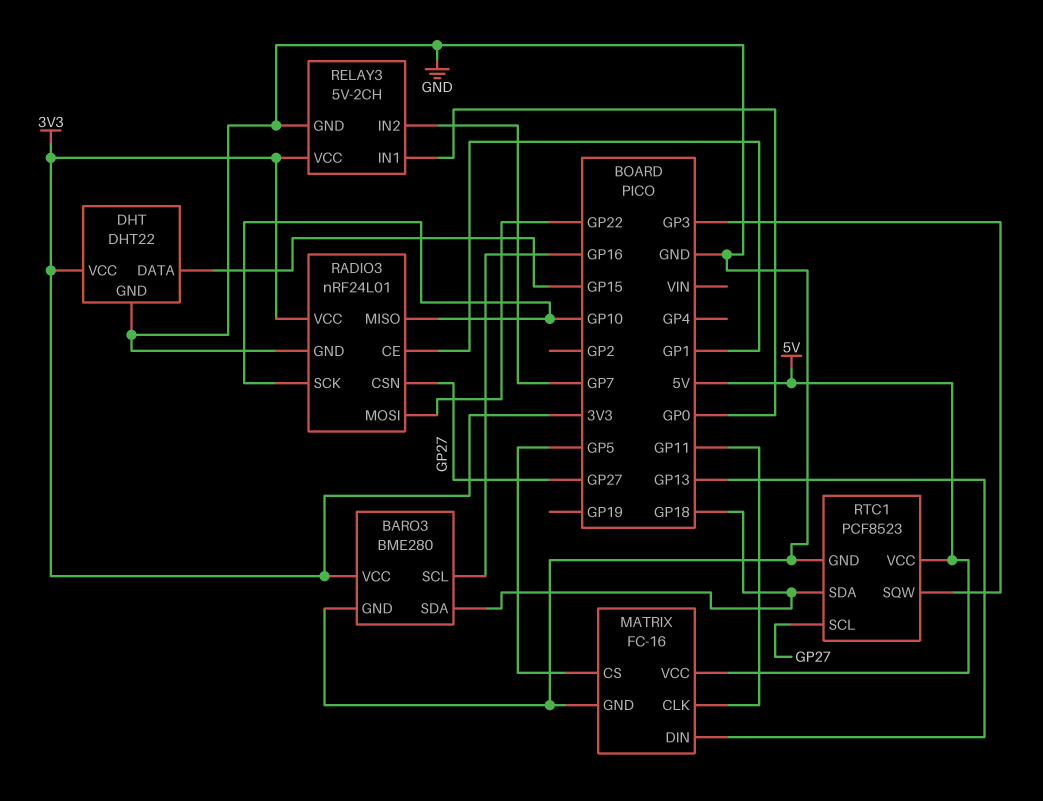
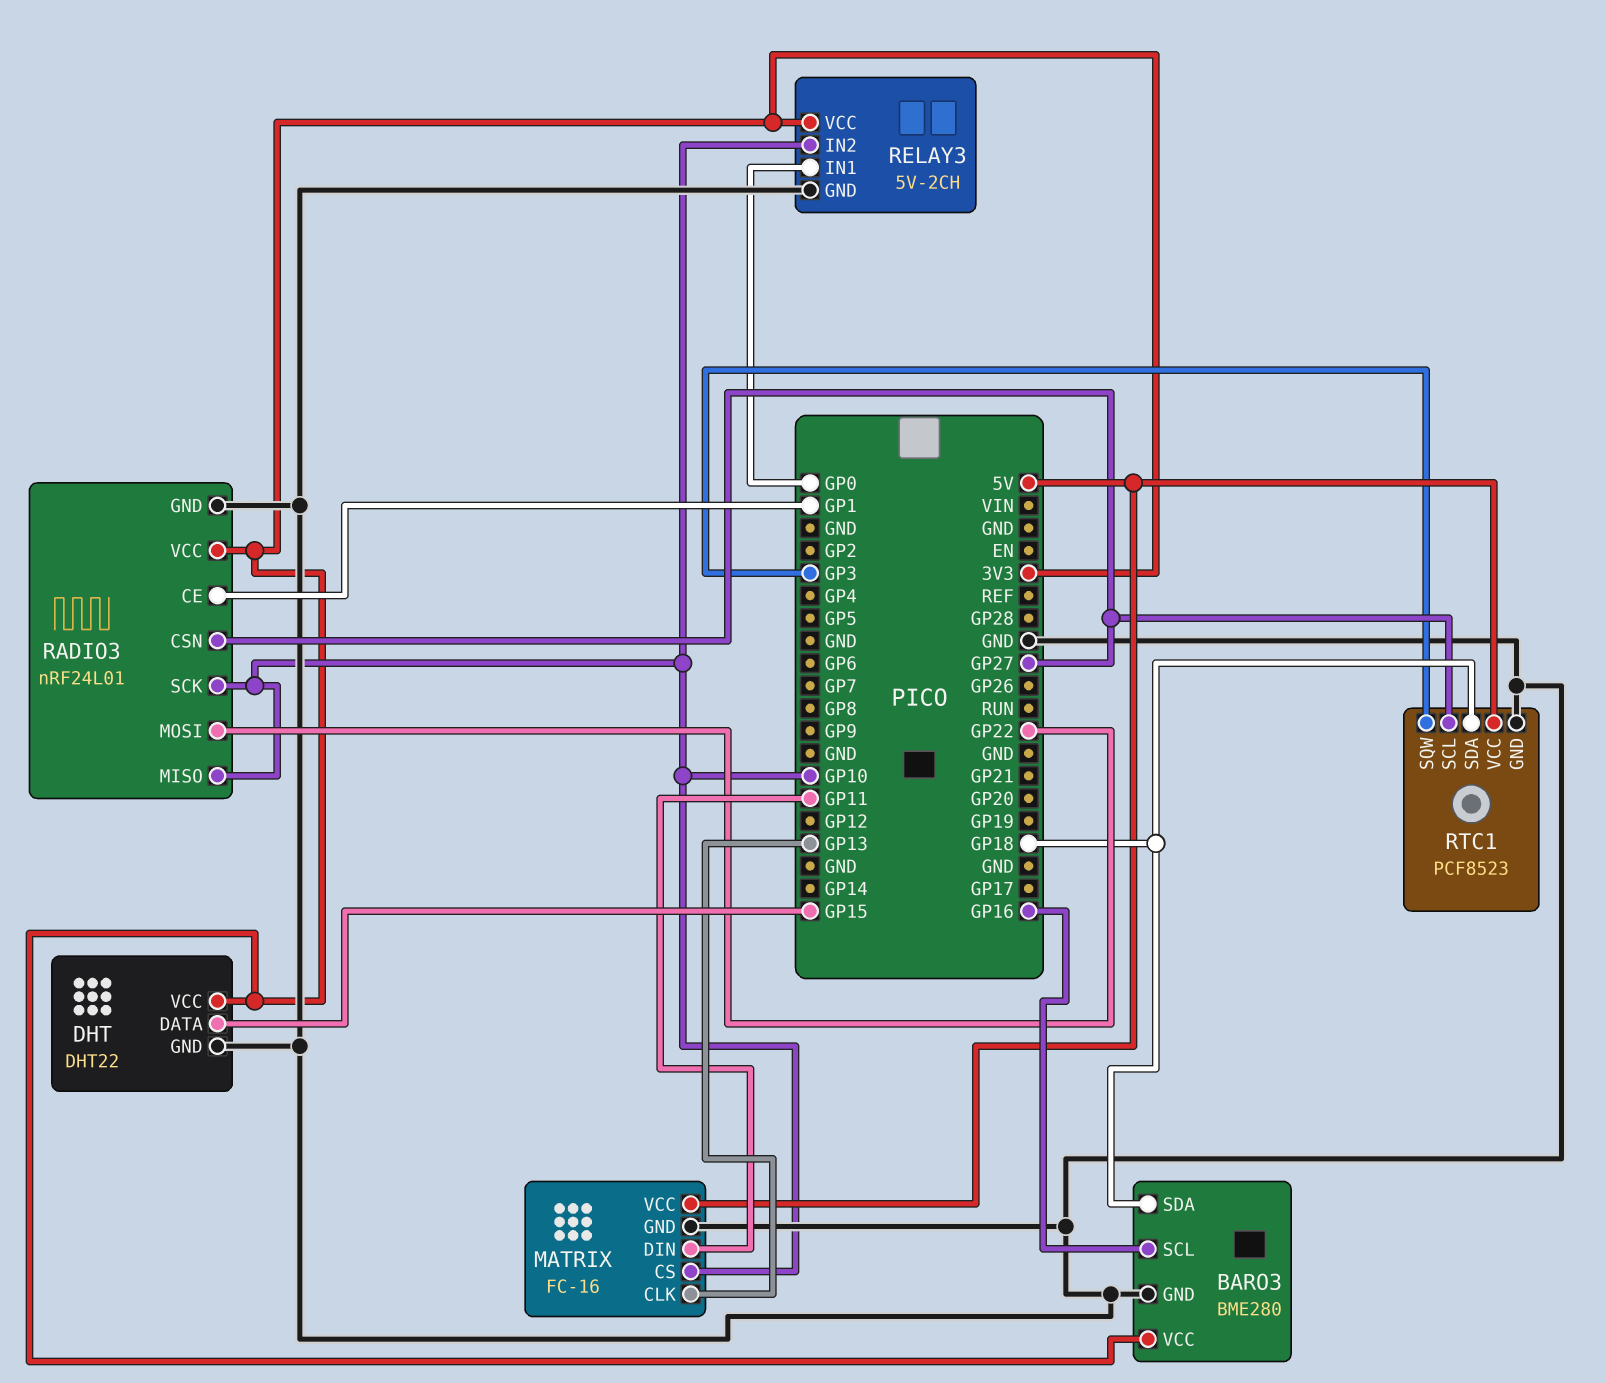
MATRIX pin CLK: GP11 -> GP13
MATRIX pin CS: GP5 -> GP10
MATRIX pin DIN: GP13 -> GP11
RELAY3 pin IN2: GP7 -> GP10

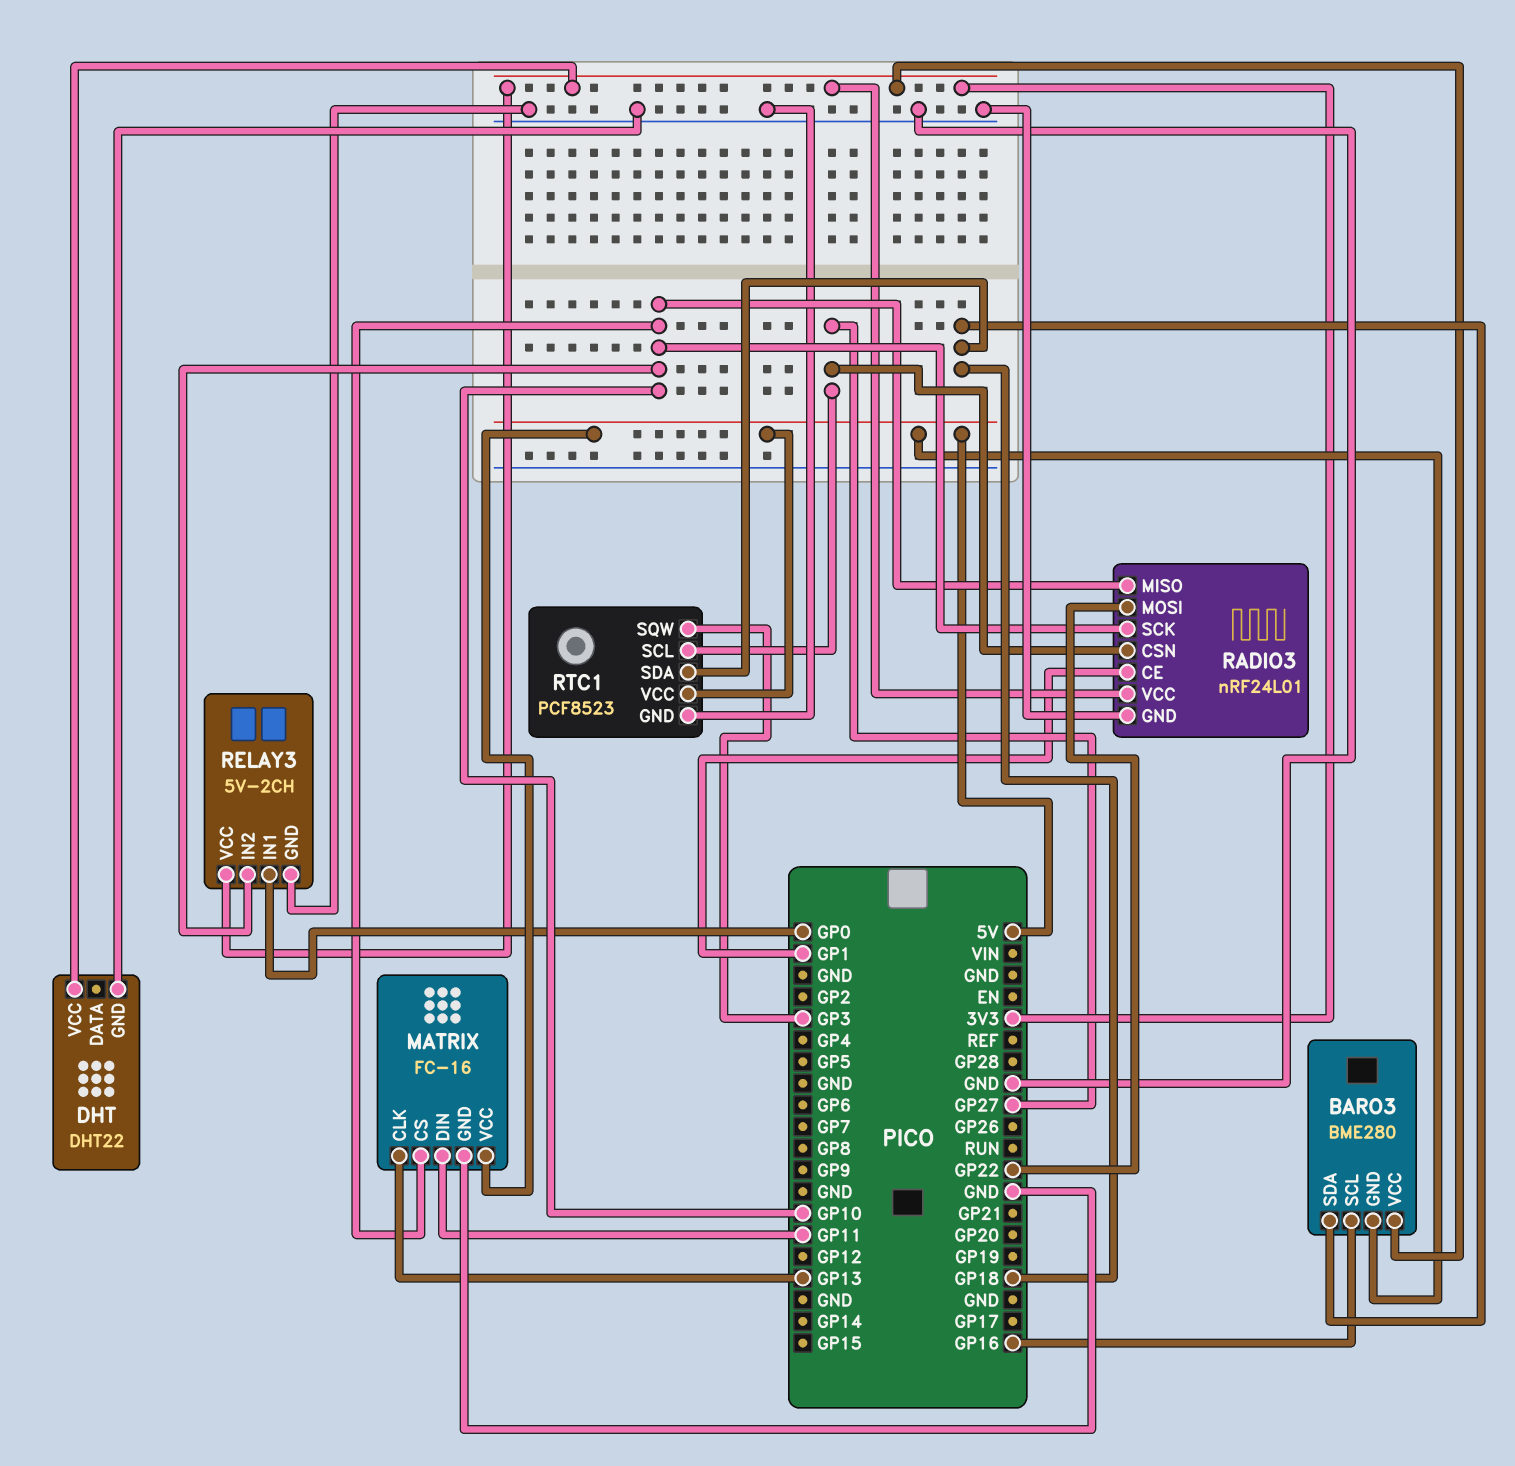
BARO3 pin GND: GND -> 5V
DHT pin DATA: GP15 -> none

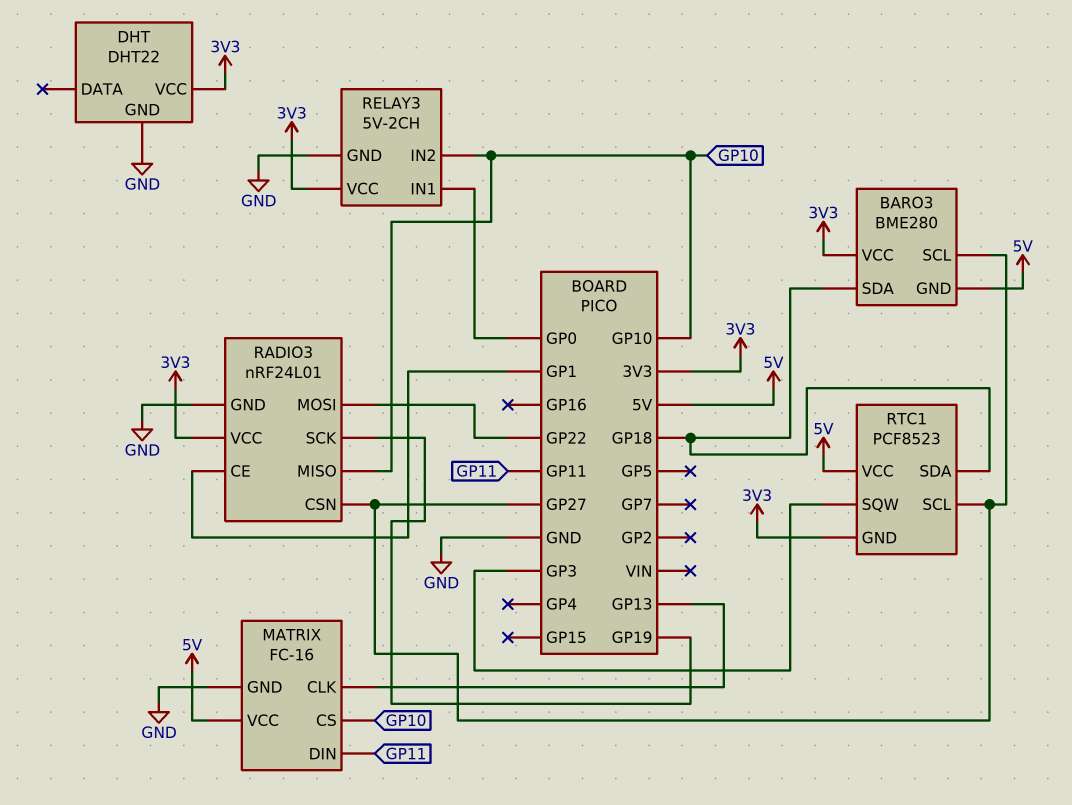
BARO3 pin SCL: GP16 -> GP27
RADIO3 pin SCK: GP10 -> GP19
RTC1 pin GND: GND -> 3V3

